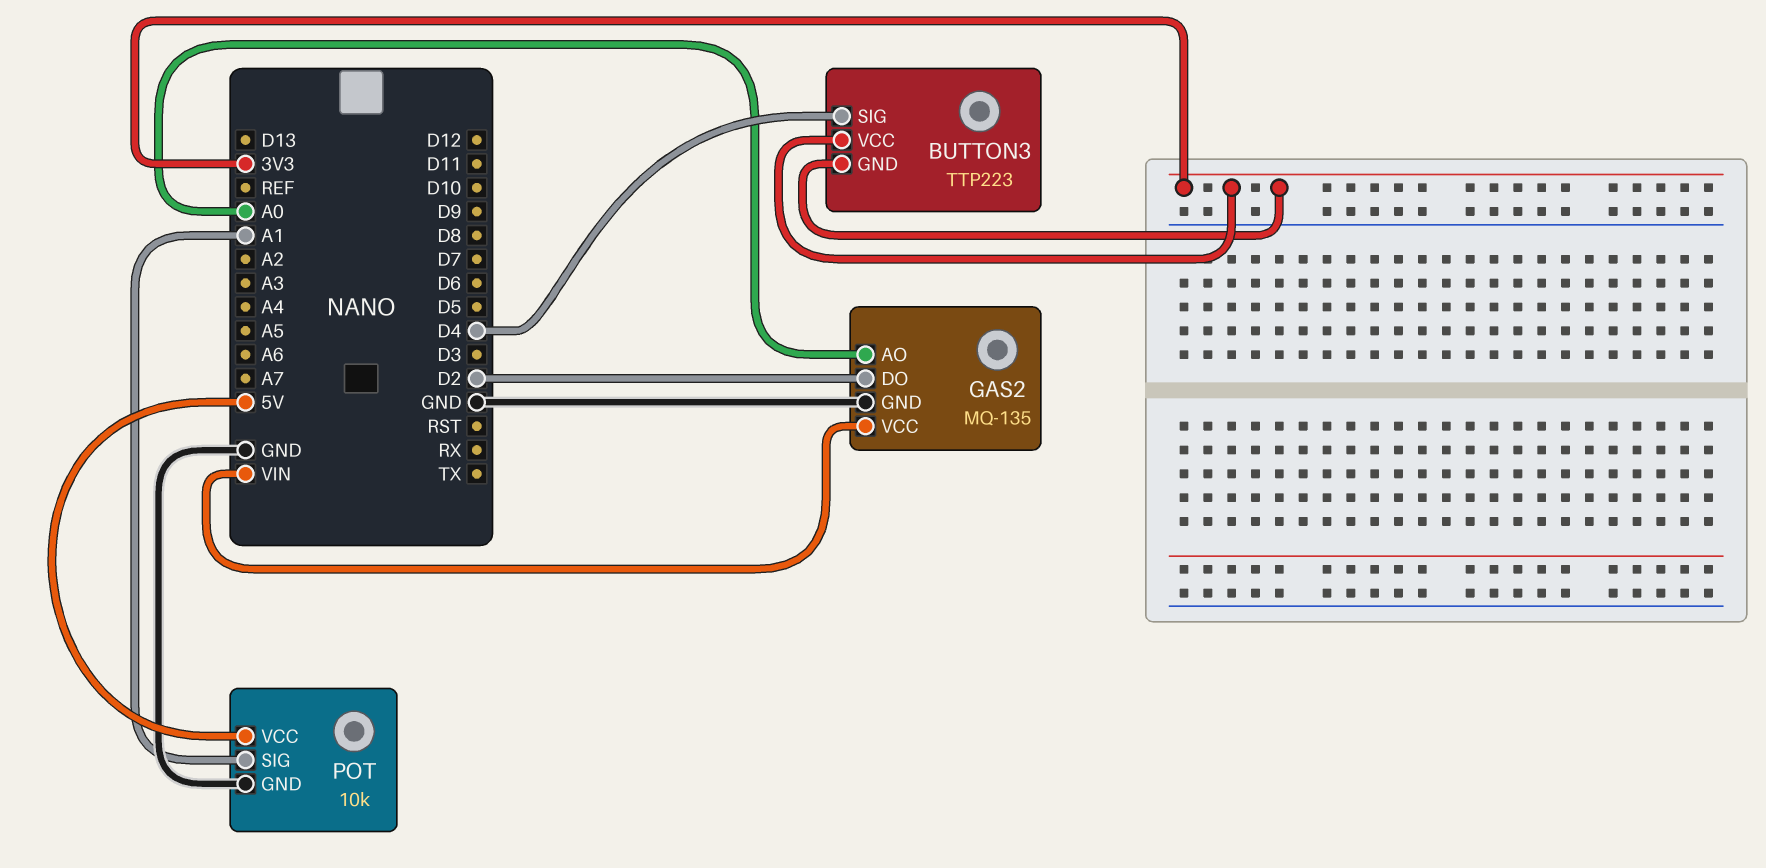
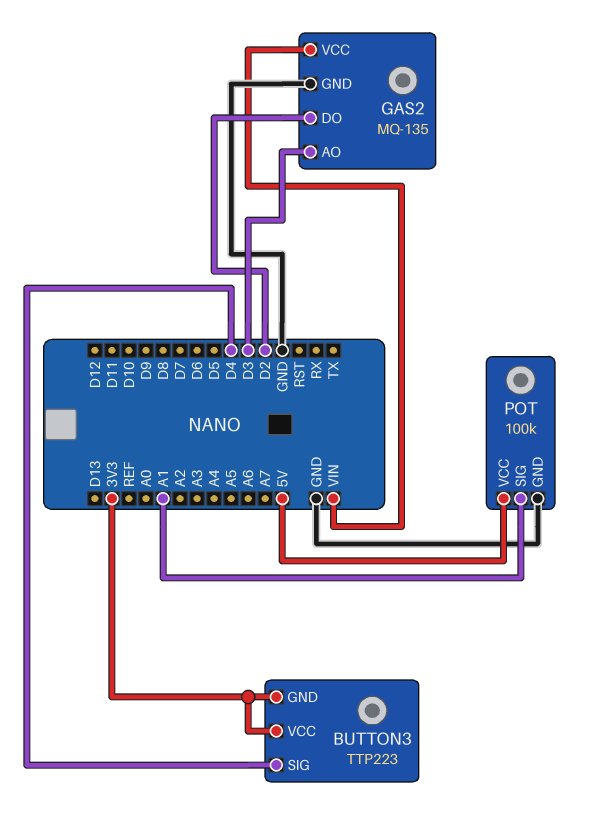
GAS2 pin AO: A0 -> D3
POT: 10k -> 100k

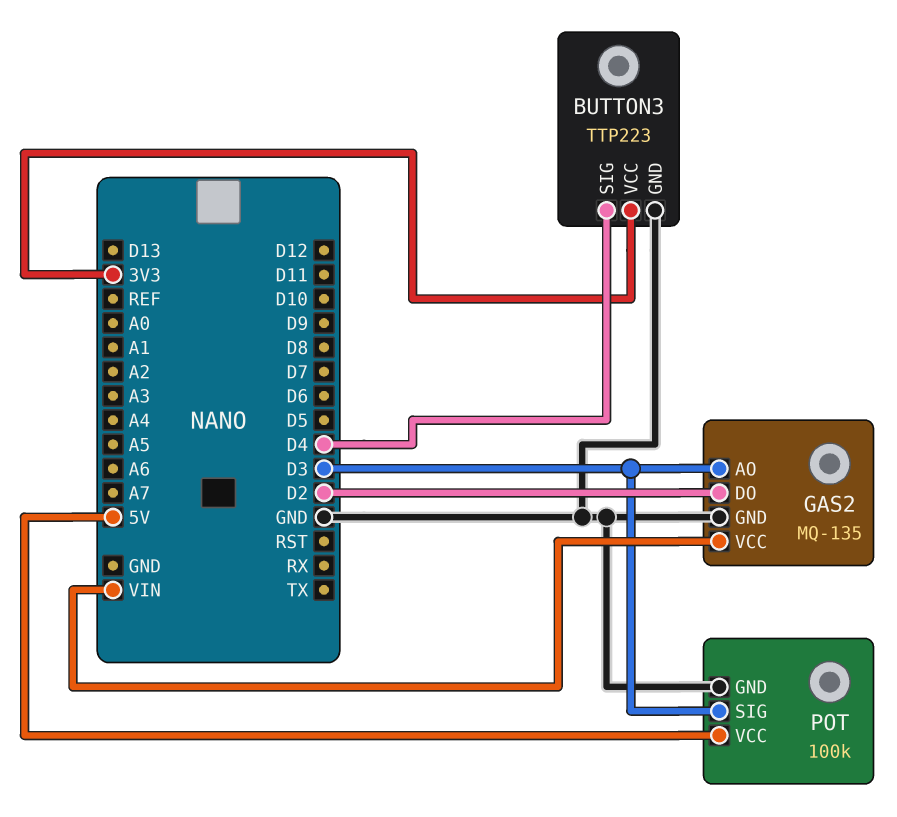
BUTTON3 pin GND: 3V3 -> GND
POT pin SIG: A1 -> D3

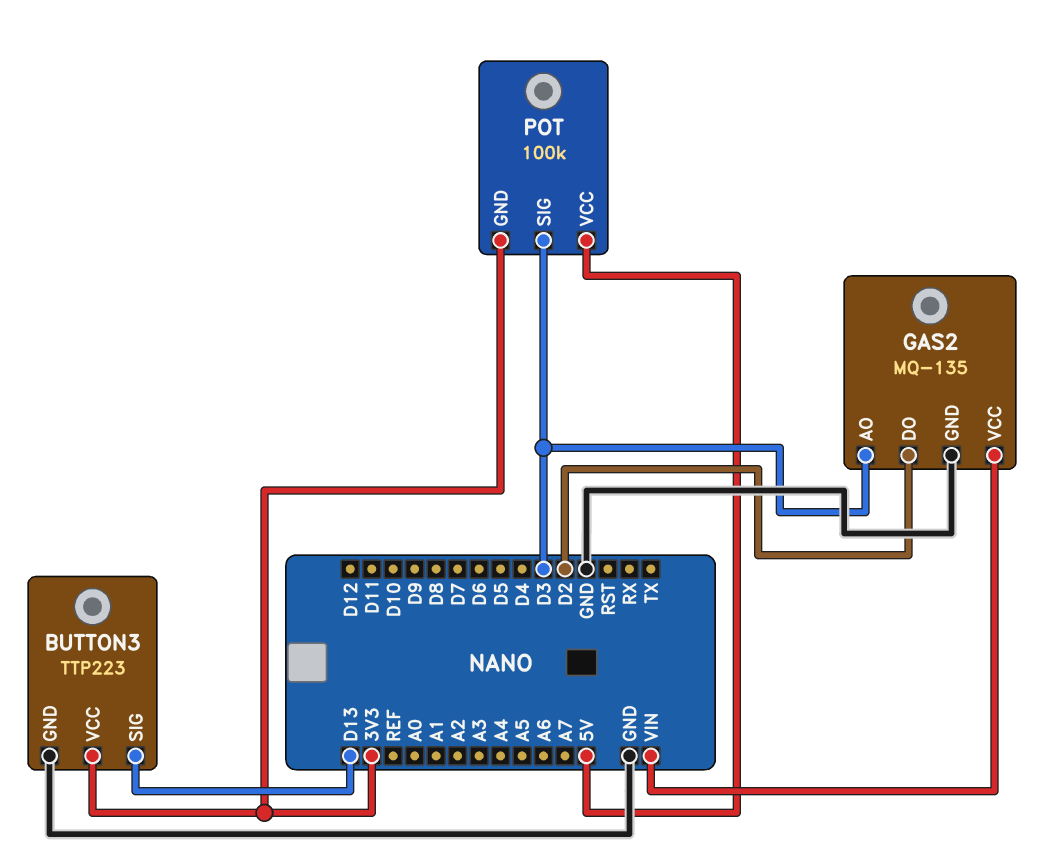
BUTTON3 pin SIG: D4 -> D13
POT pin GND: GND -> 3V3

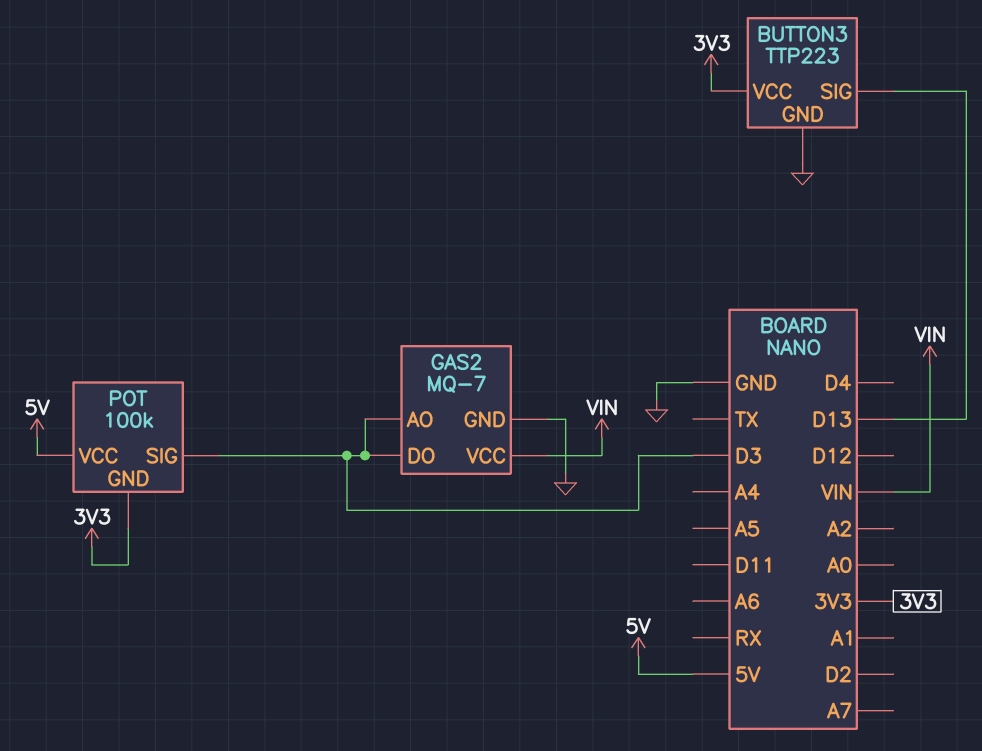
GAS2: MQ-135 -> MQ-7
GAS2 pin DO: D2 -> D3

